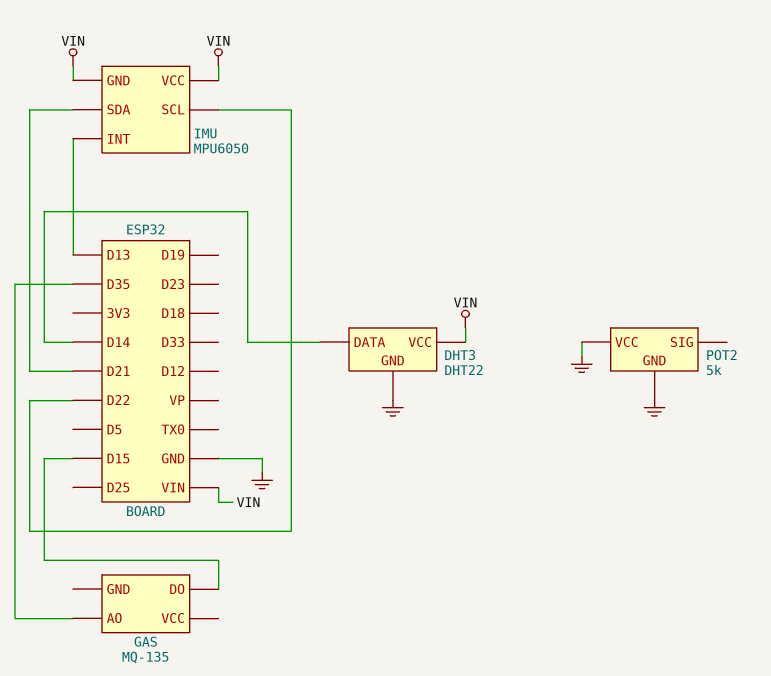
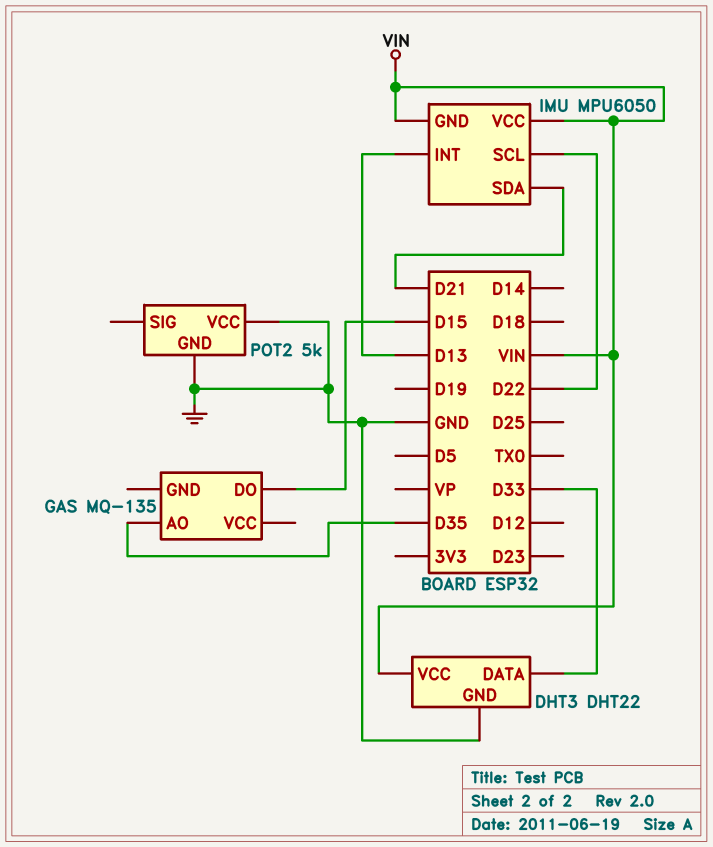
DHT3 pin DATA: D14 -> D33

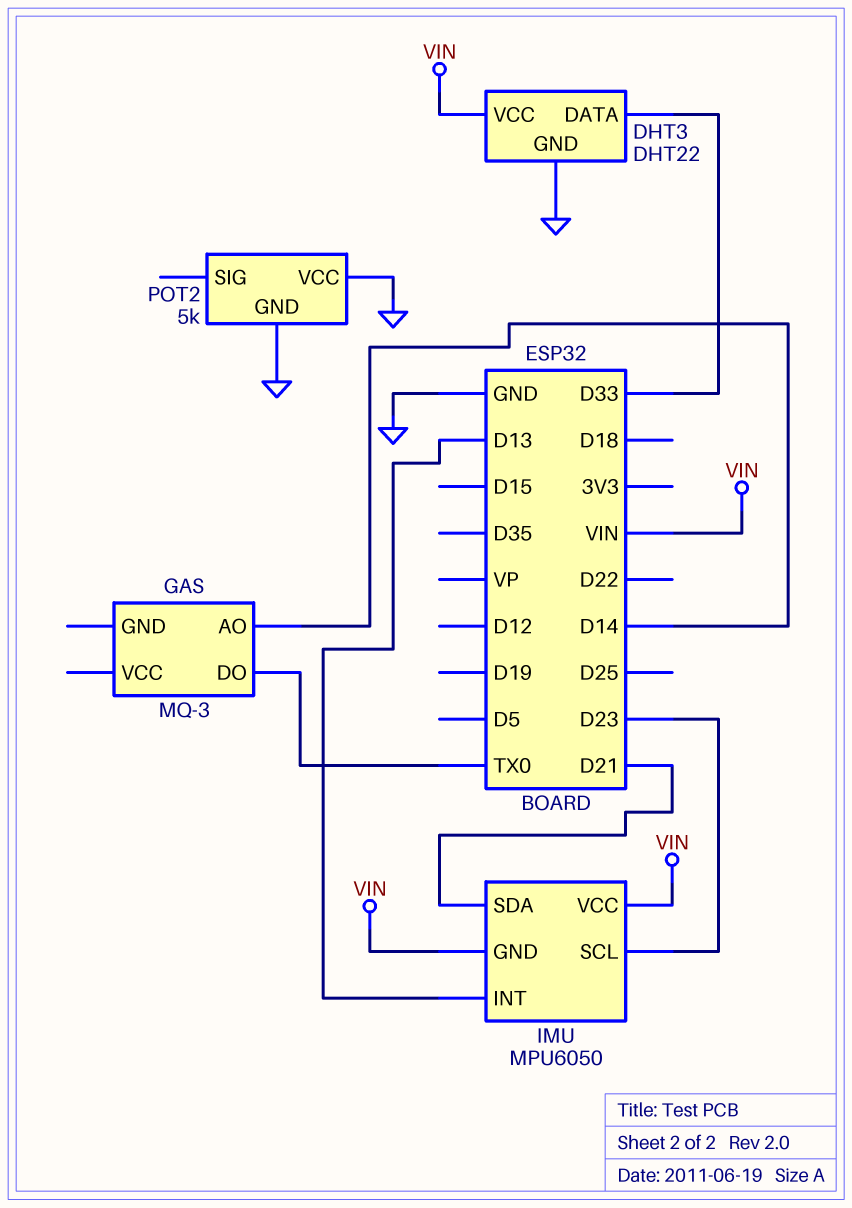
GAS: MQ-135 -> MQ-3
GAS pin AO: D35 -> D14
GAS pin DO: D15 -> TX0
IMU pin SCL: D22 -> D23

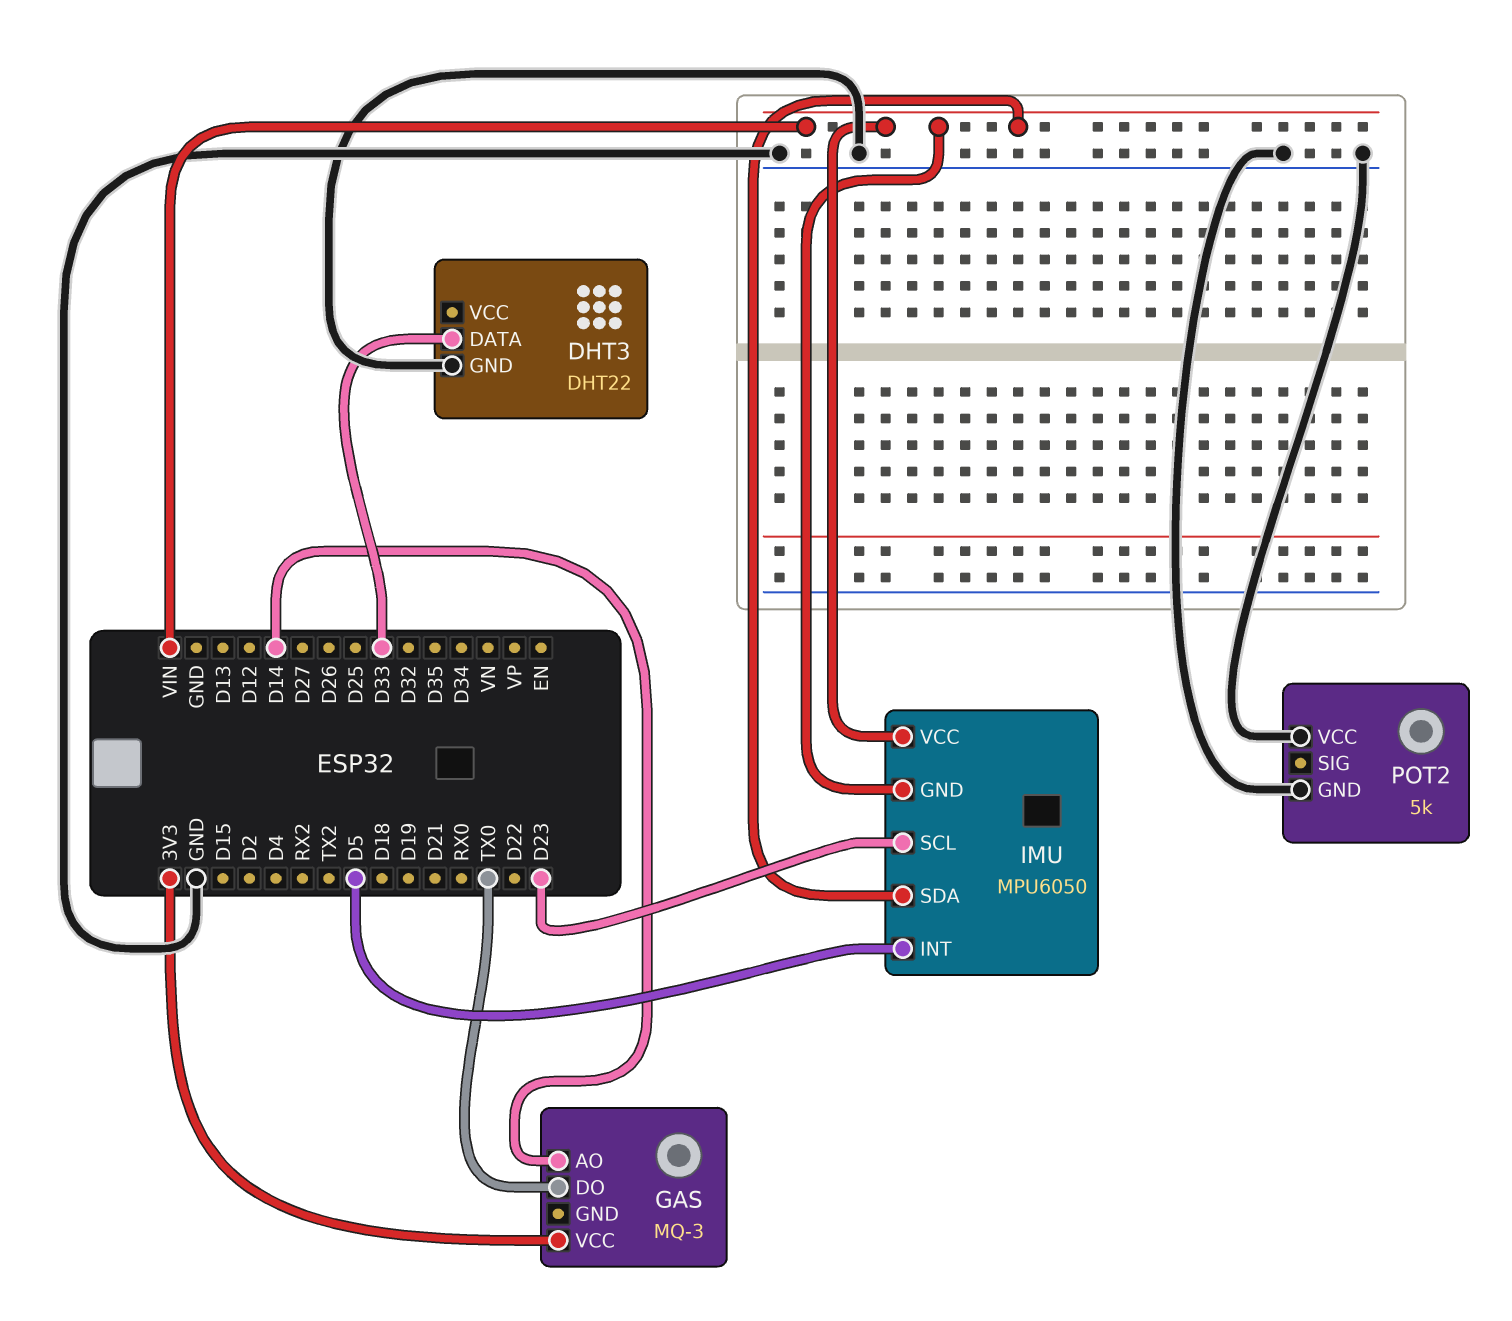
DHT3 pin VCC: VIN -> none
GAS pin VCC: none -> 3V3
IMU pin INT: D13 -> D5
IMU pin SDA: D21 -> VIN

